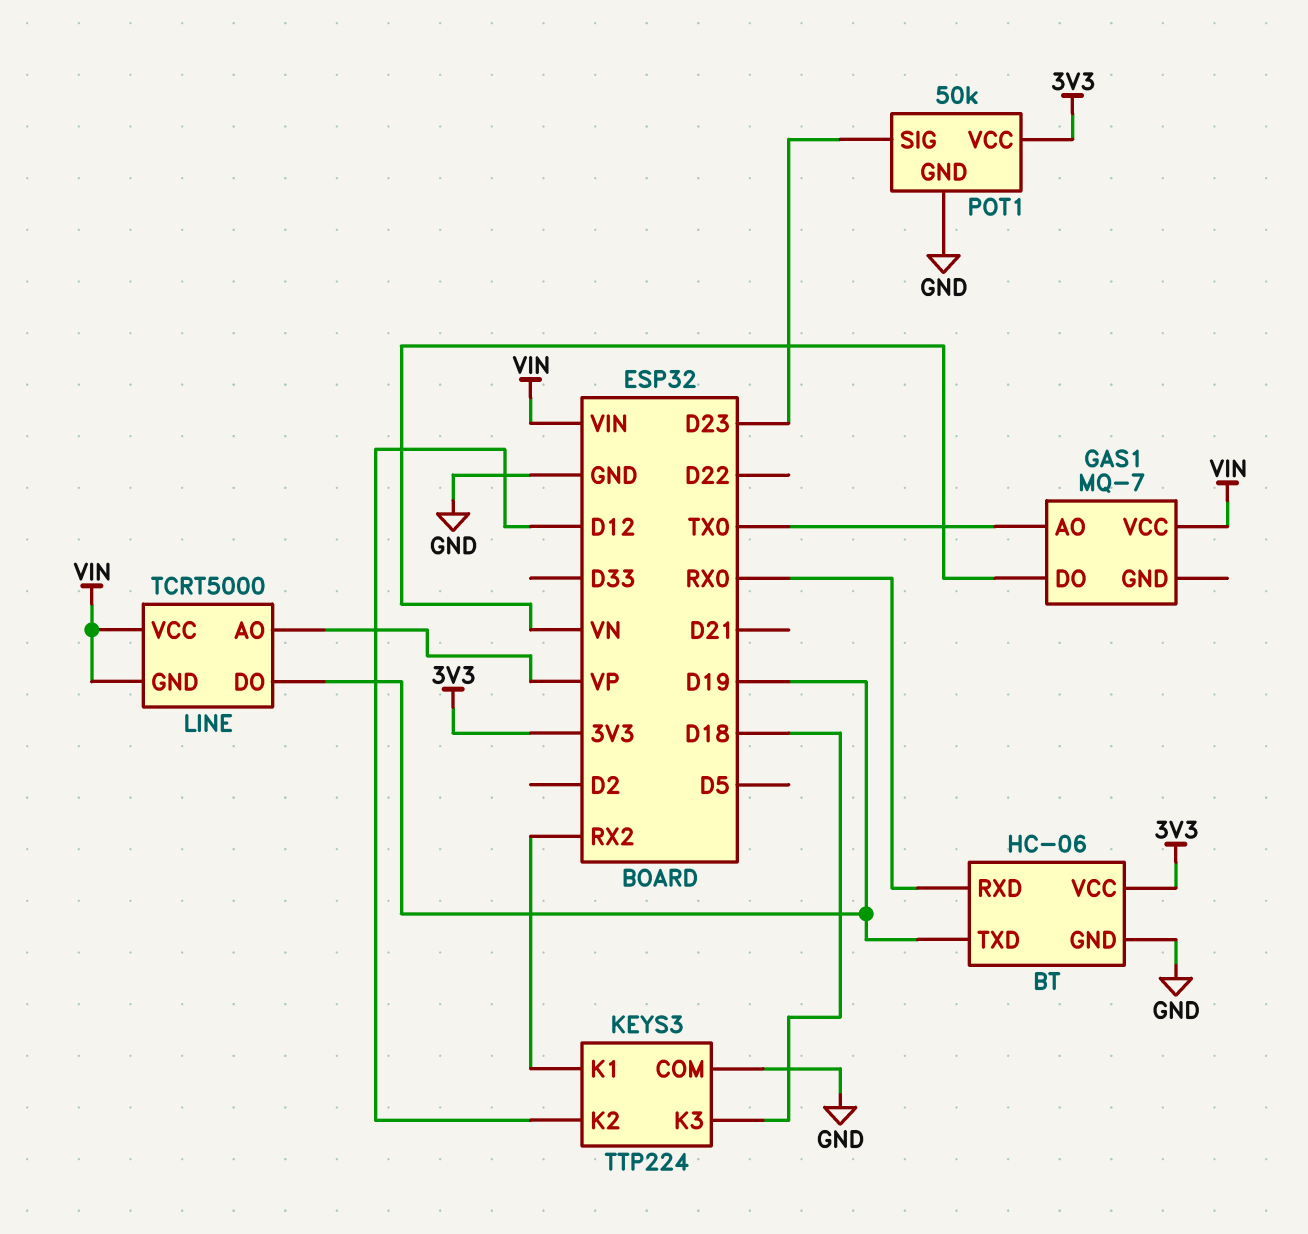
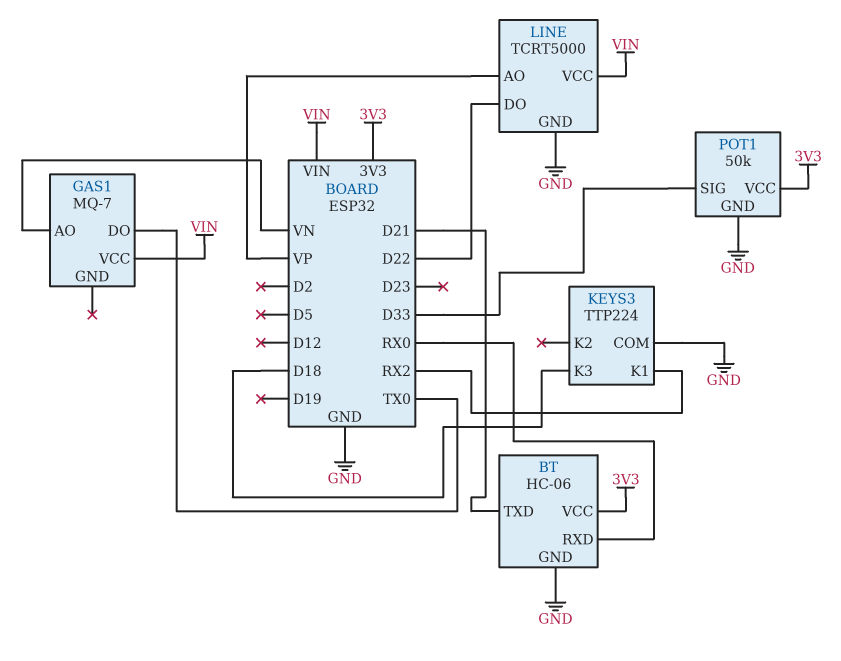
BT pin TXD: D19 -> D21
GAS1 pin AO: TX0 -> VN
GAS1 pin DO: VN -> TX0
KEYS3 pin K2: D12 -> none
LINE pin DO: D19 -> D22
LINE pin GND: VIN -> GND
POT1 pin SIG: D23 -> D33

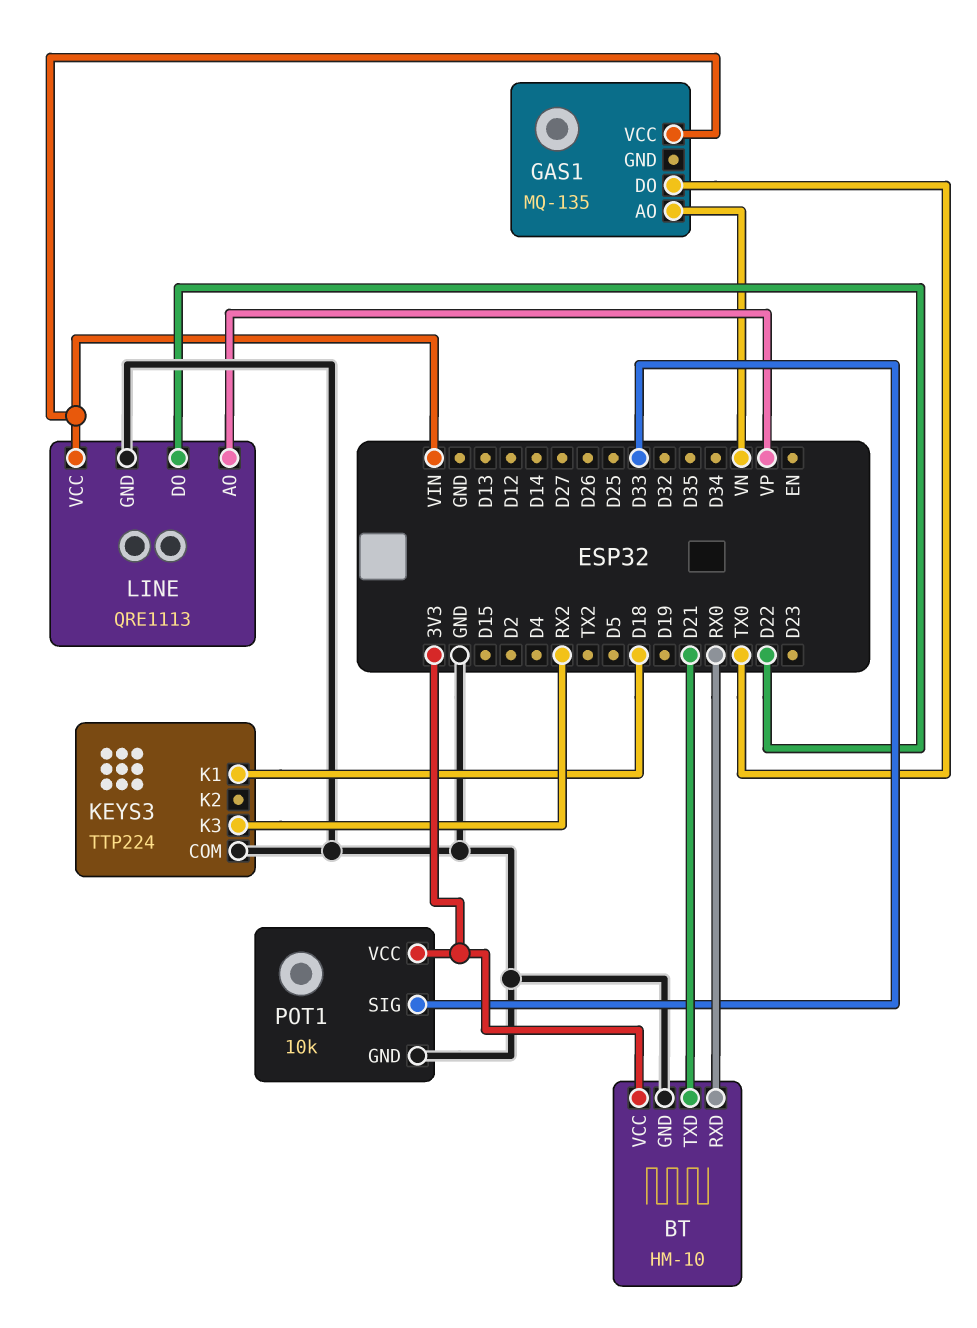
BT: HC-06 -> HM-10
GAS1: MQ-7 -> MQ-135
KEYS3 pin K1: RX2 -> D18
KEYS3 pin K3: D18 -> RX2
LINE: TCRT5000 -> QRE1113
POT1: 50k -> 10k

